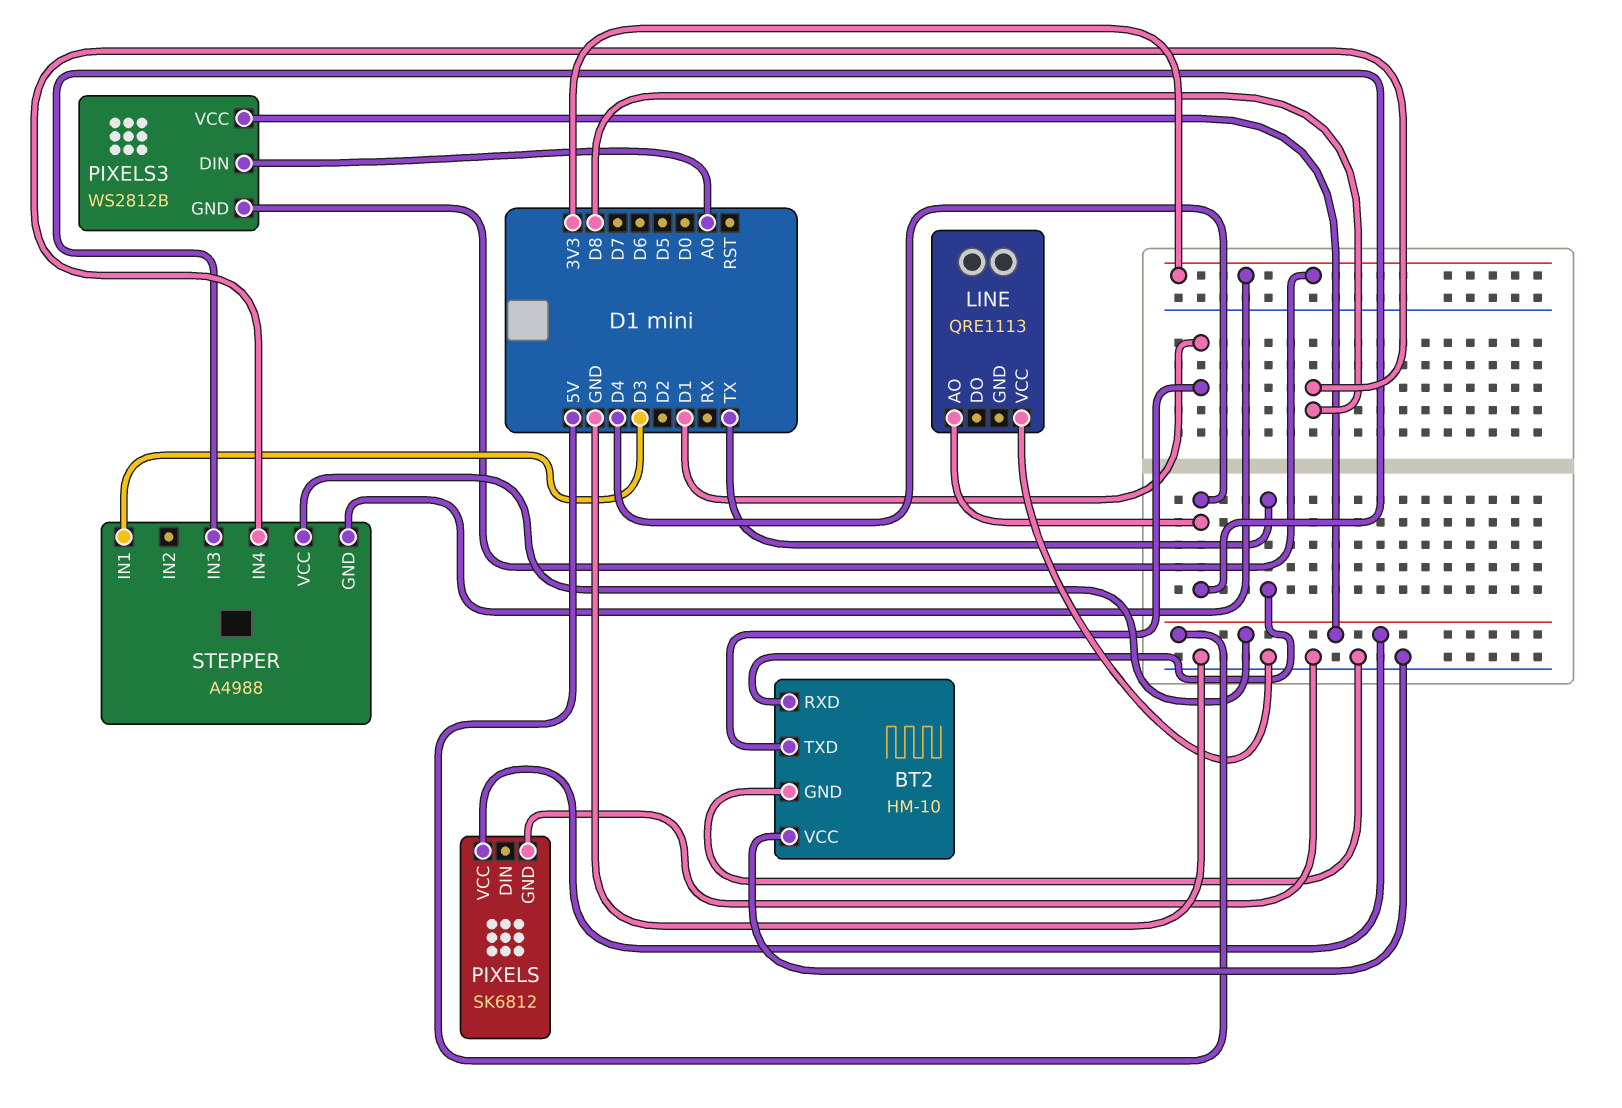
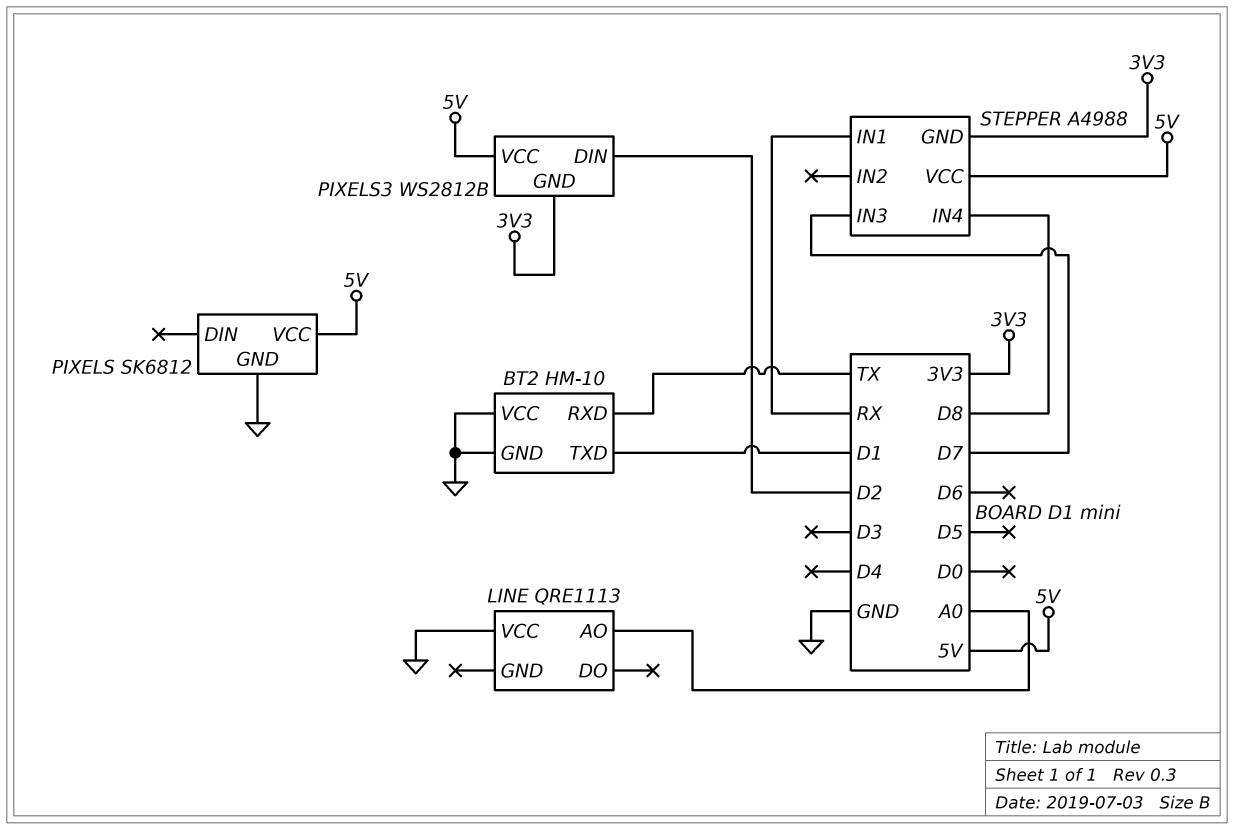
LINE pin AO: D4 -> A0
PIXELS3 pin DIN: A0 -> D2
STEPPER pin IN1: D3 -> RX
STEPPER pin IN3: D4 -> D7

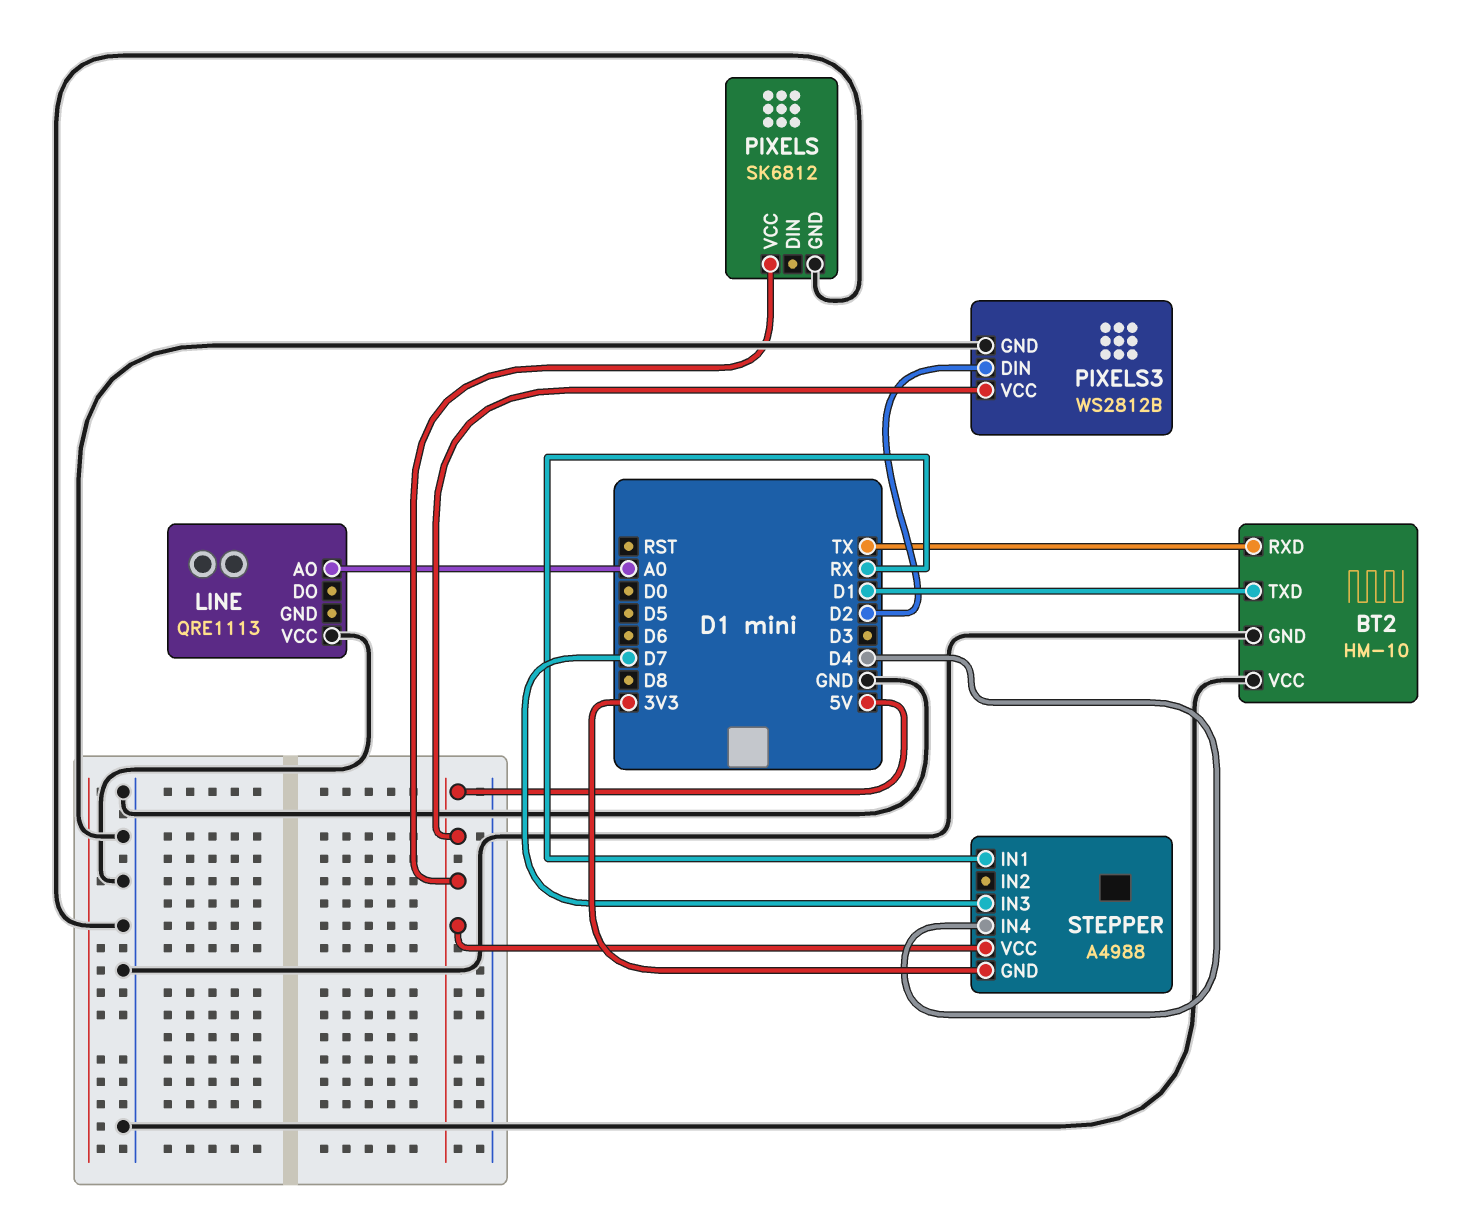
PIXELS3 pin GND: 3V3 -> GND
STEPPER pin IN4: D8 -> D4

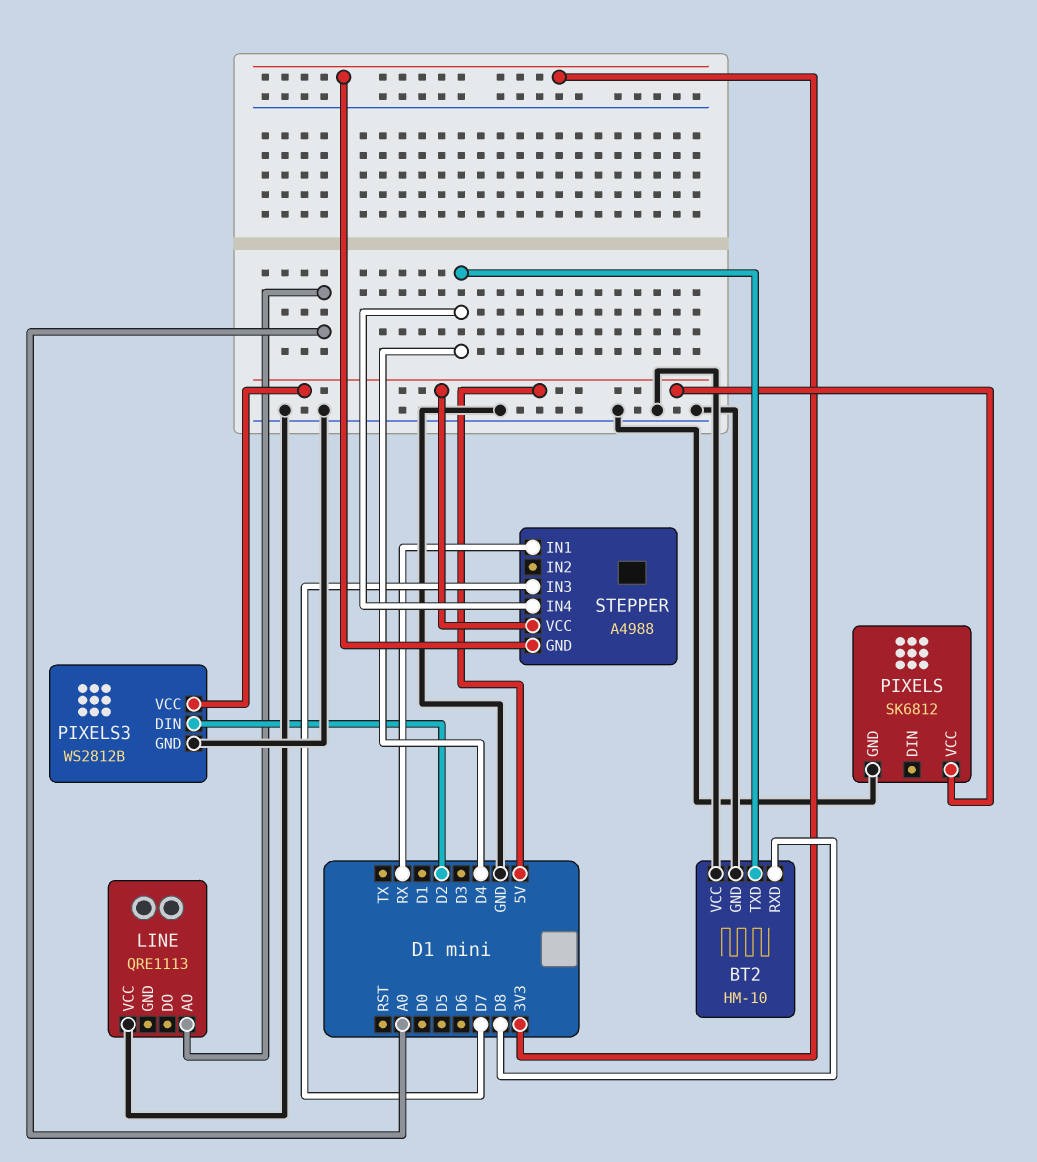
BT2 pin RXD: TX -> D8
BT2 pin TXD: D1 -> D4

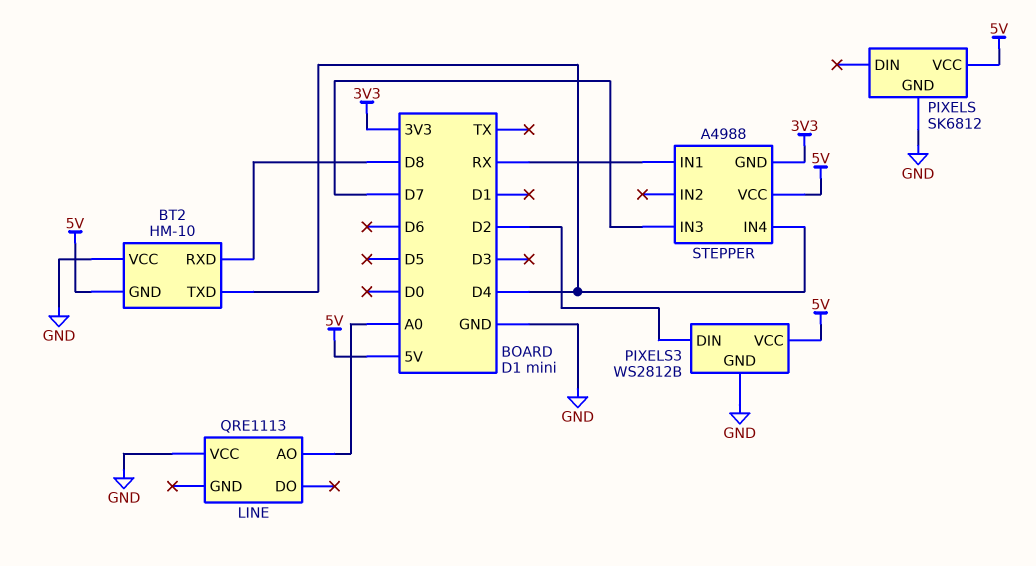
BT2 pin GND: GND -> 5V

